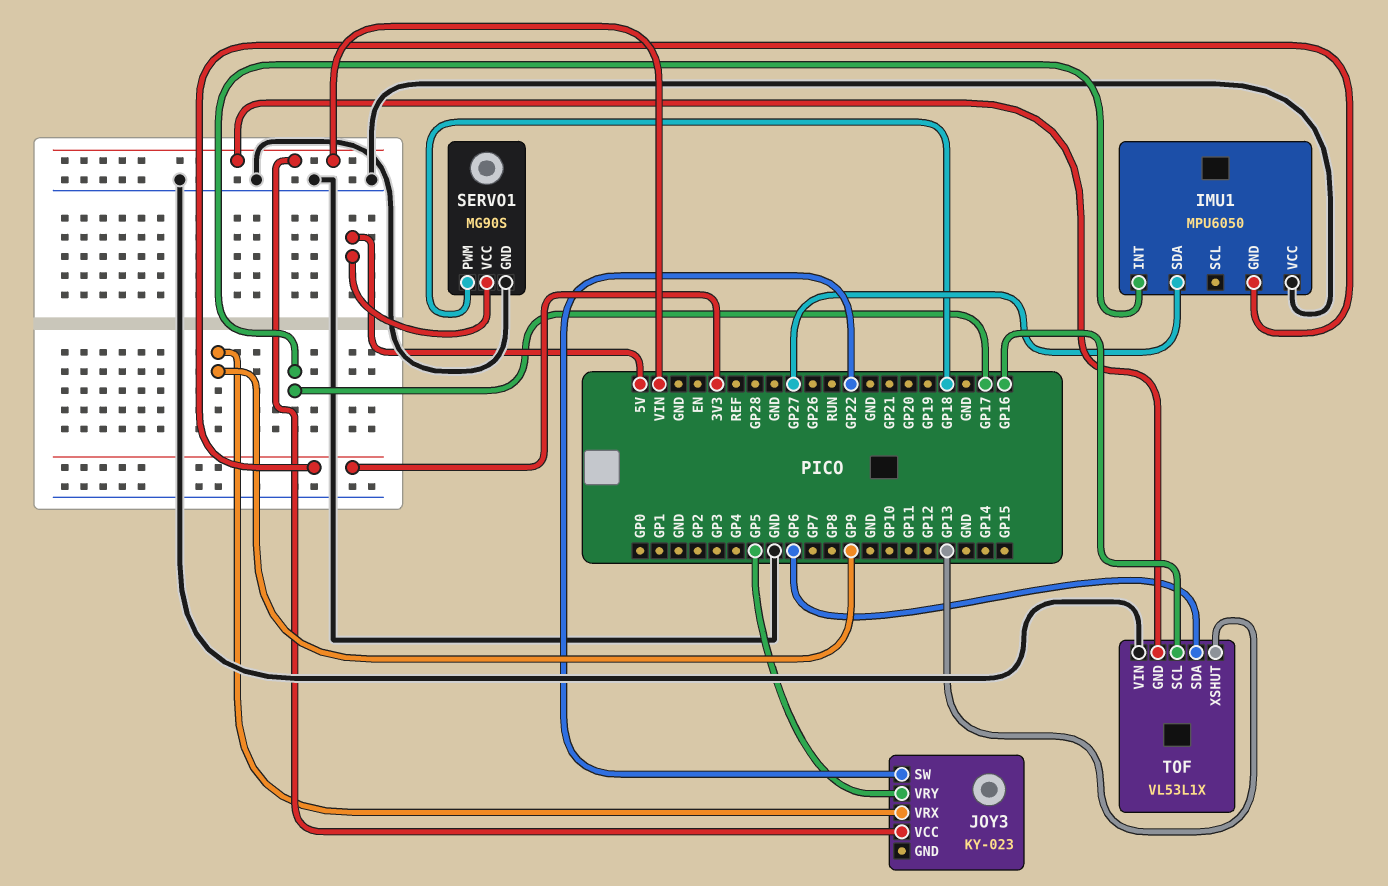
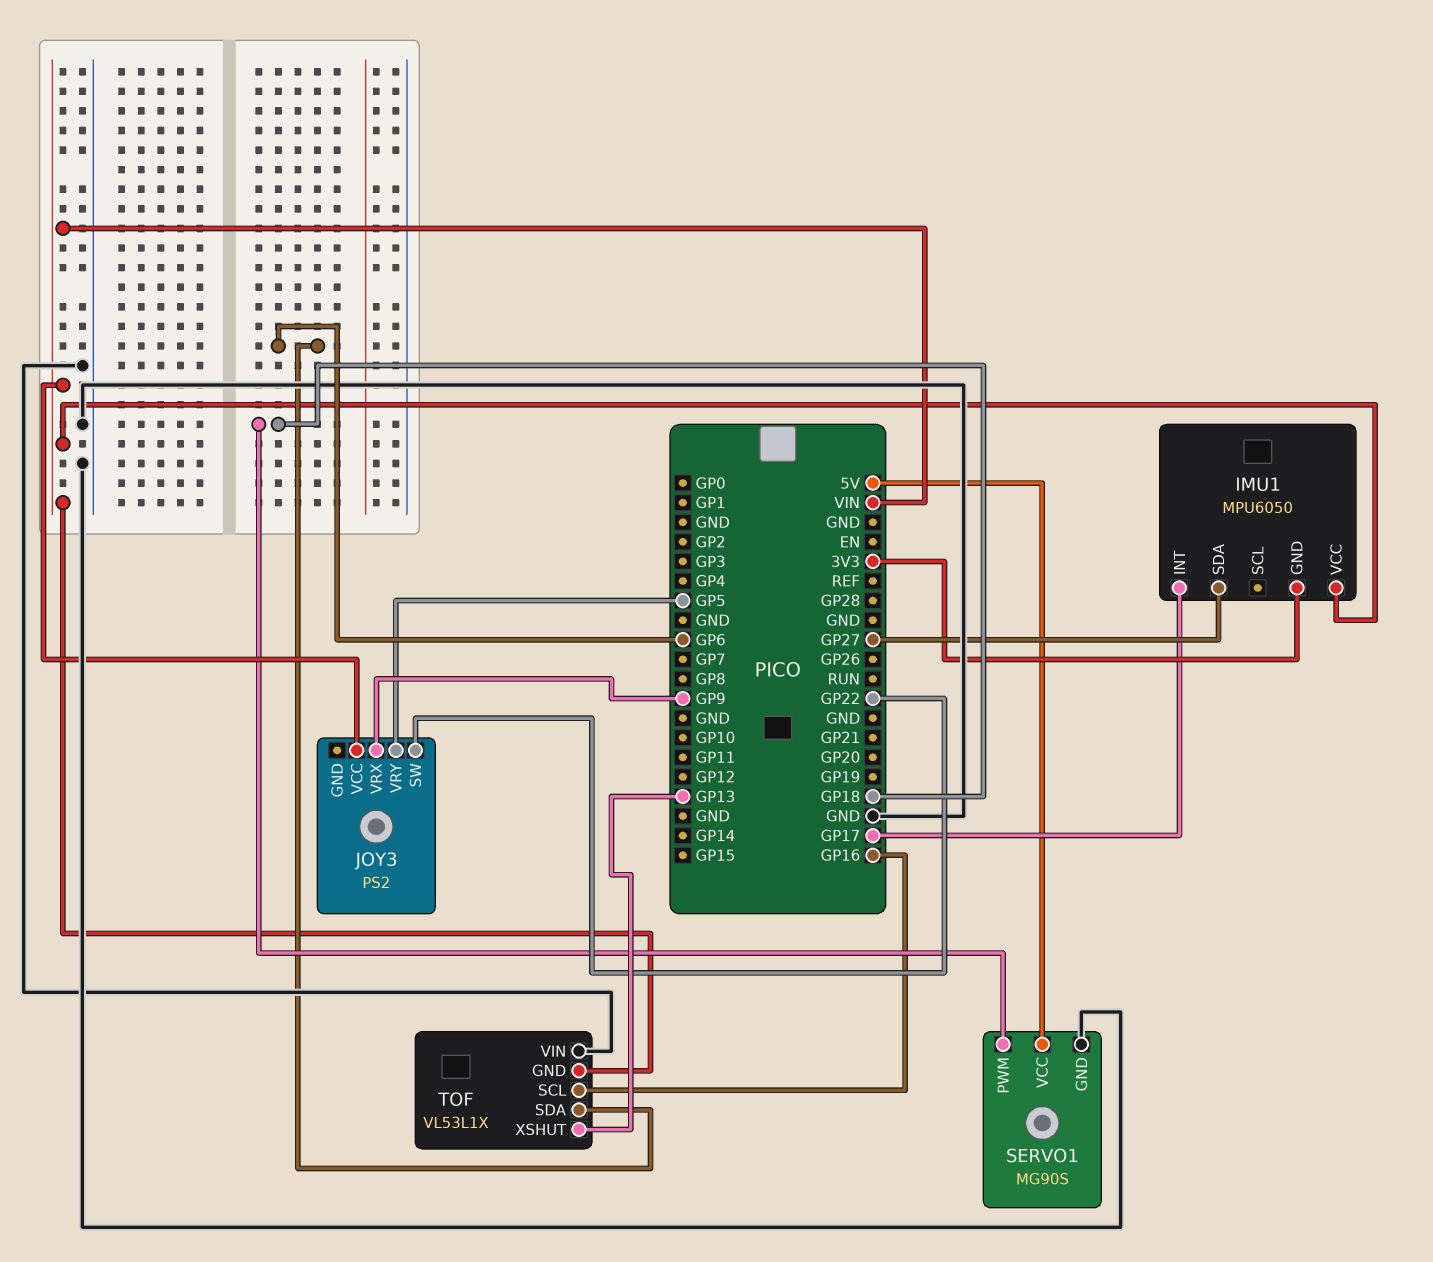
IMU1 pin VCC: GND -> VIN
JOY3: KY-023 -> PS2

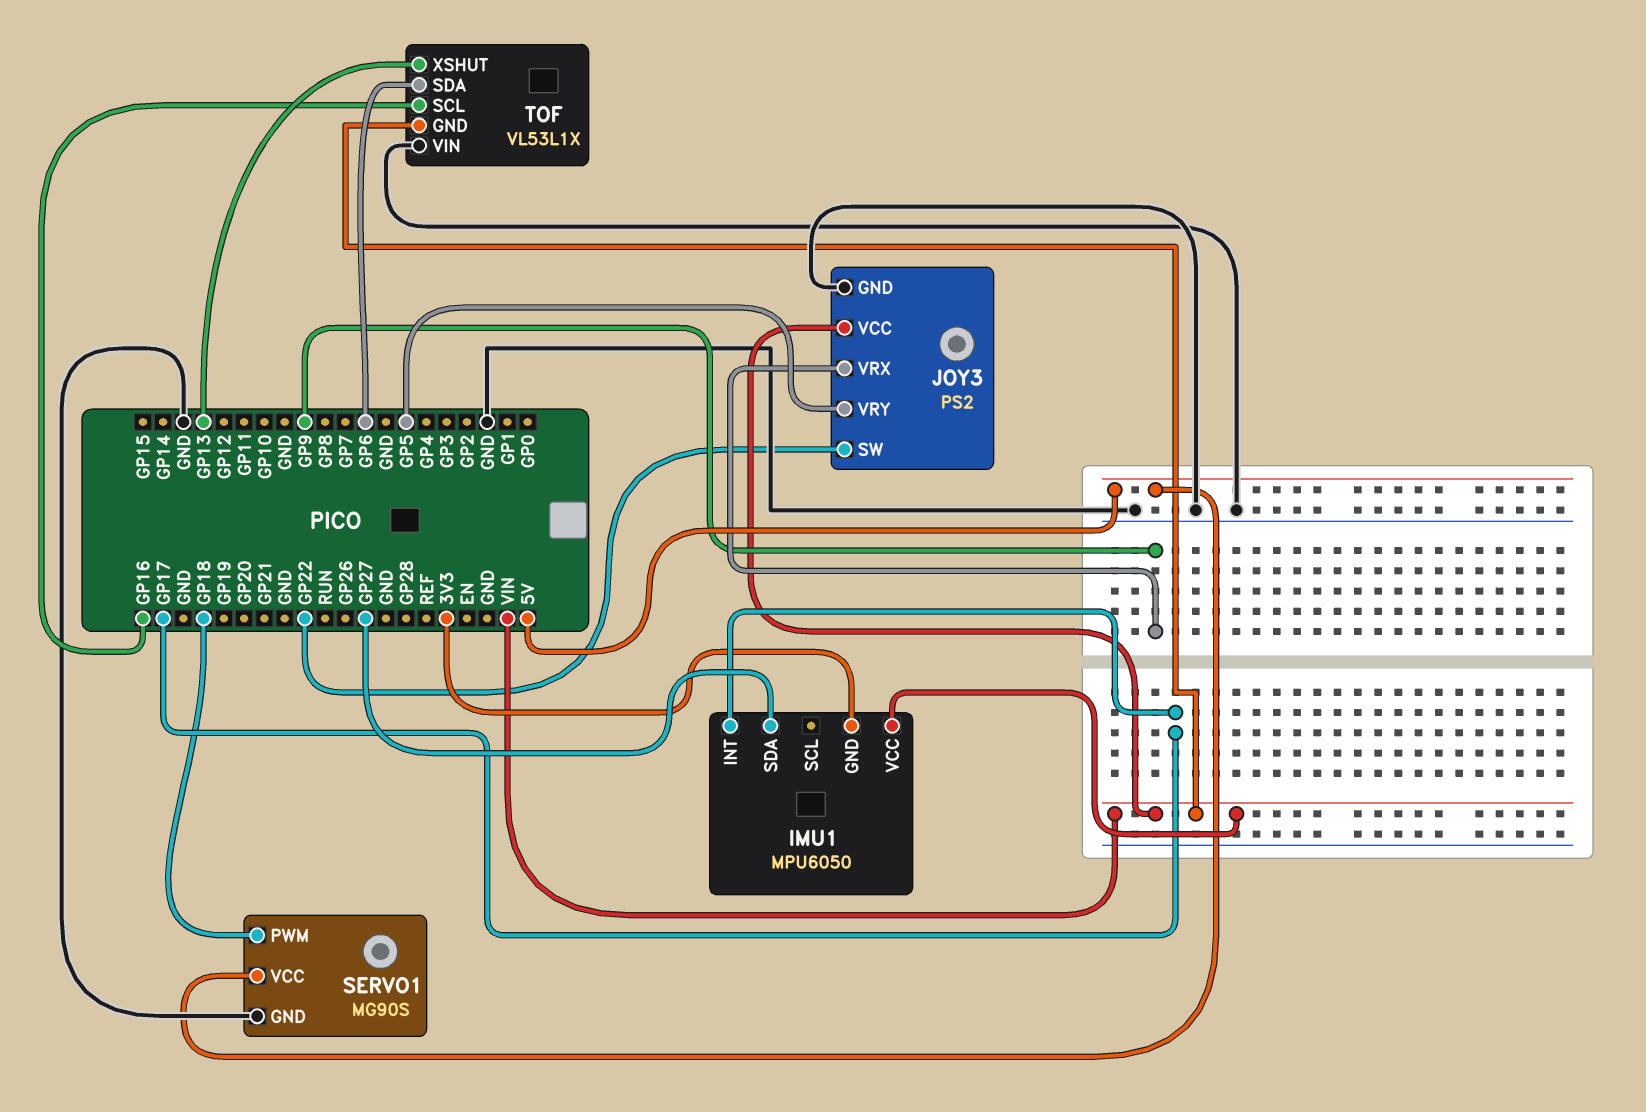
JOY3 pin GND: none -> GND

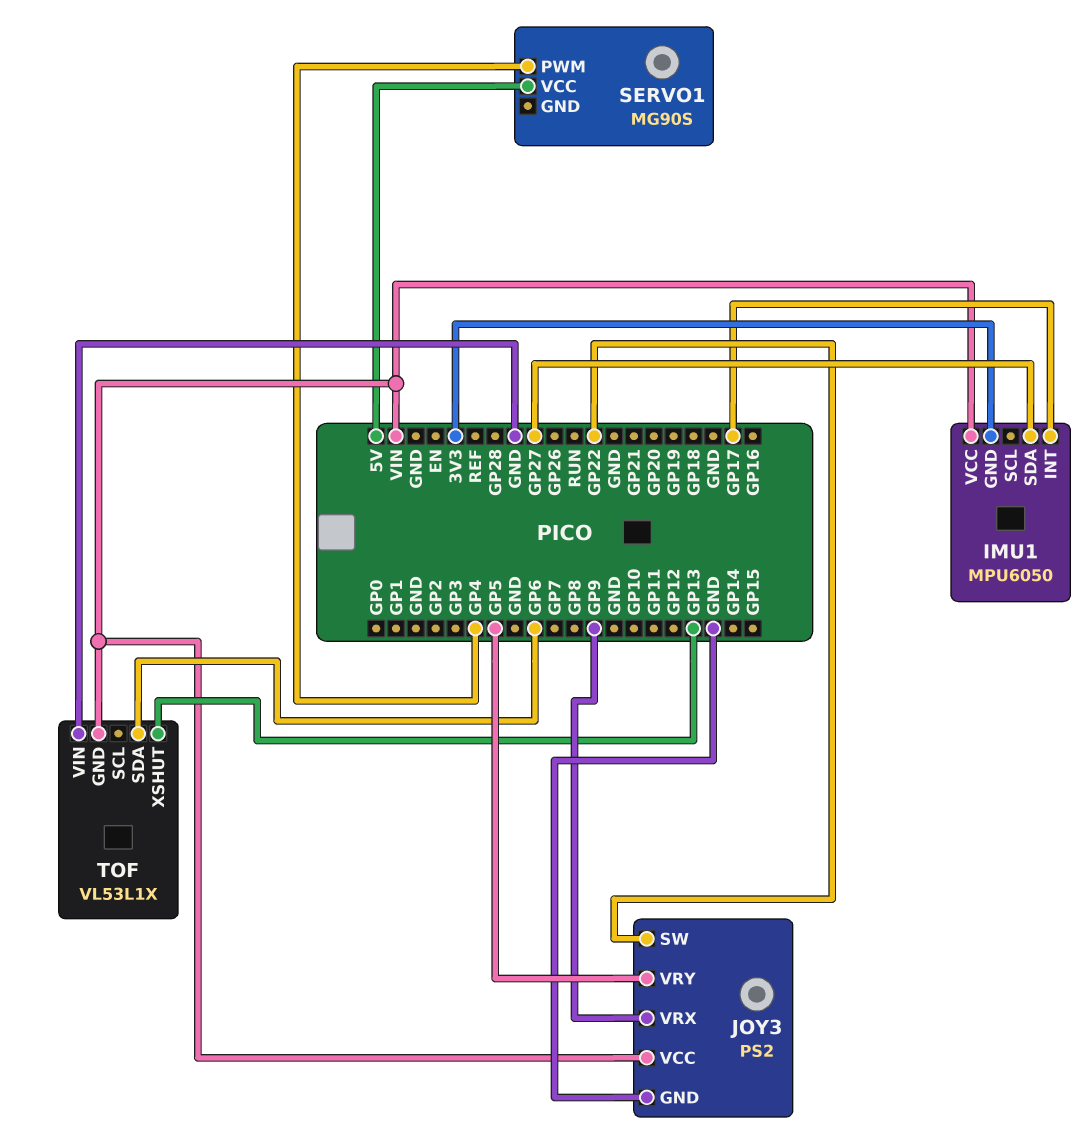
SERVO1 pin GND: GND -> none
SERVO1 pin PWM: GP18 -> GP4
TOF pin SCL: GP16 -> none

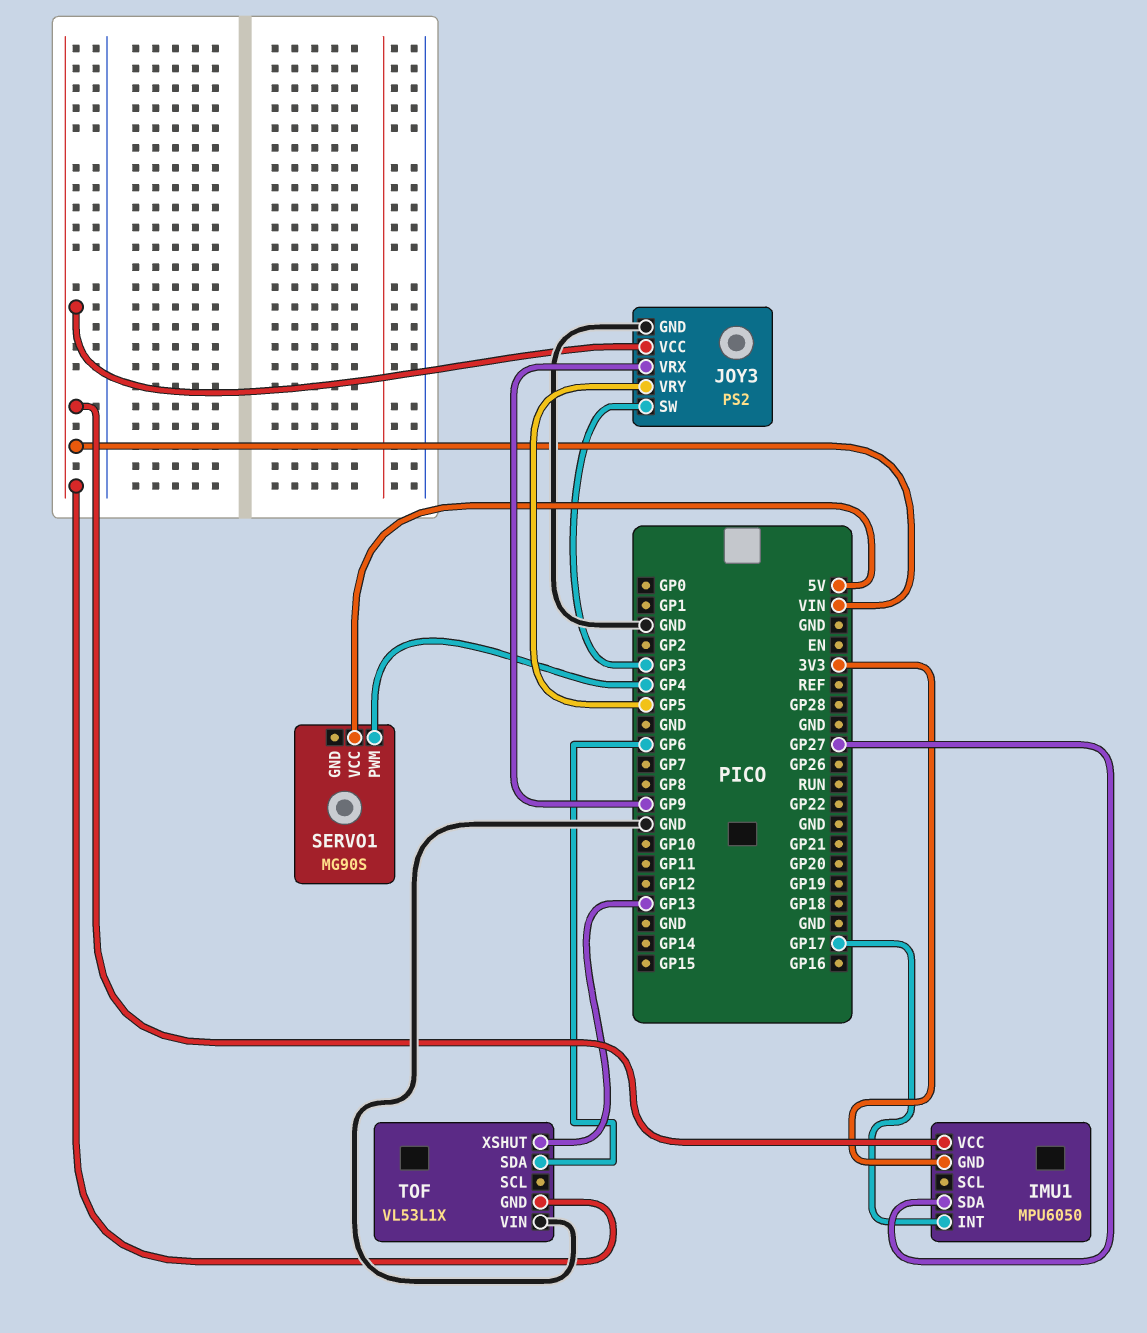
JOY3 pin SW: GP22 -> GP3

